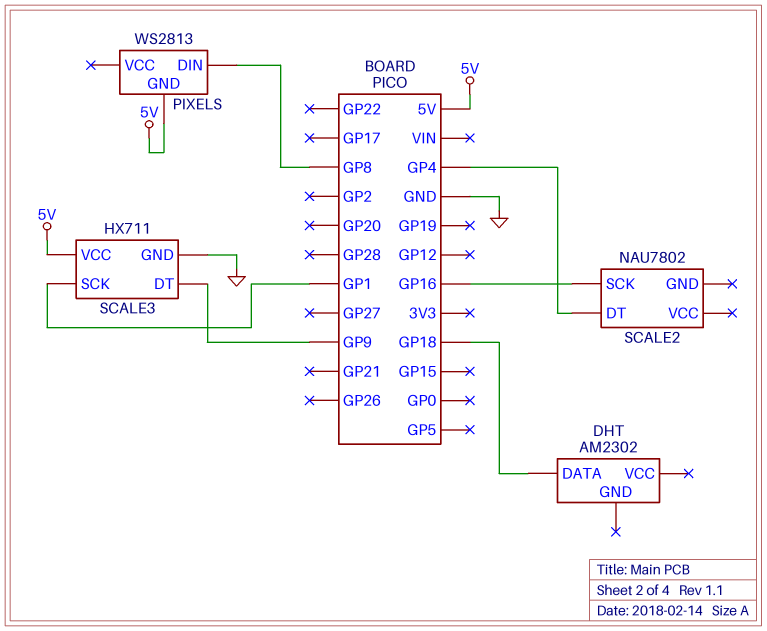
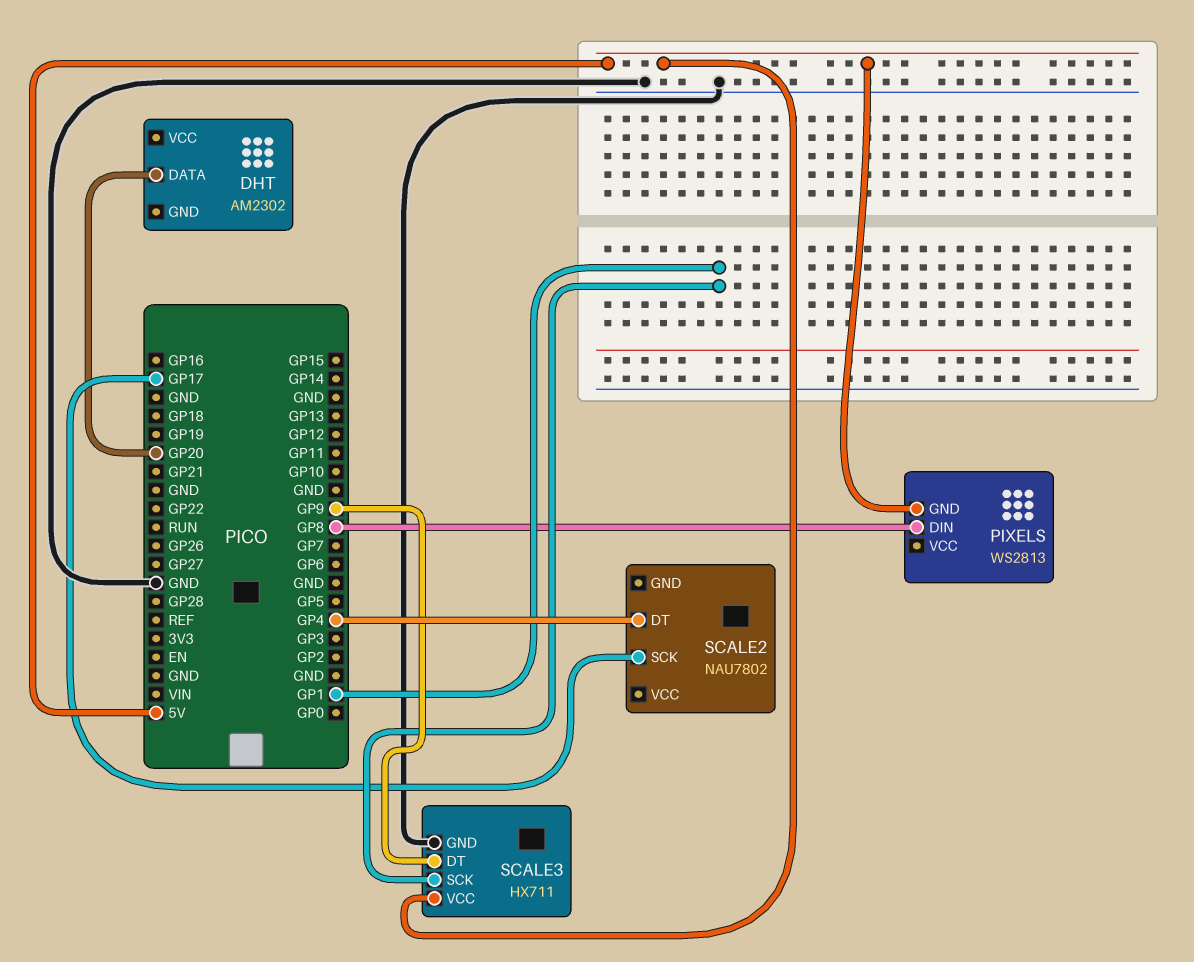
DHT pin DATA: GP18 -> GP20
SCALE2 pin SCK: GP16 -> GP17

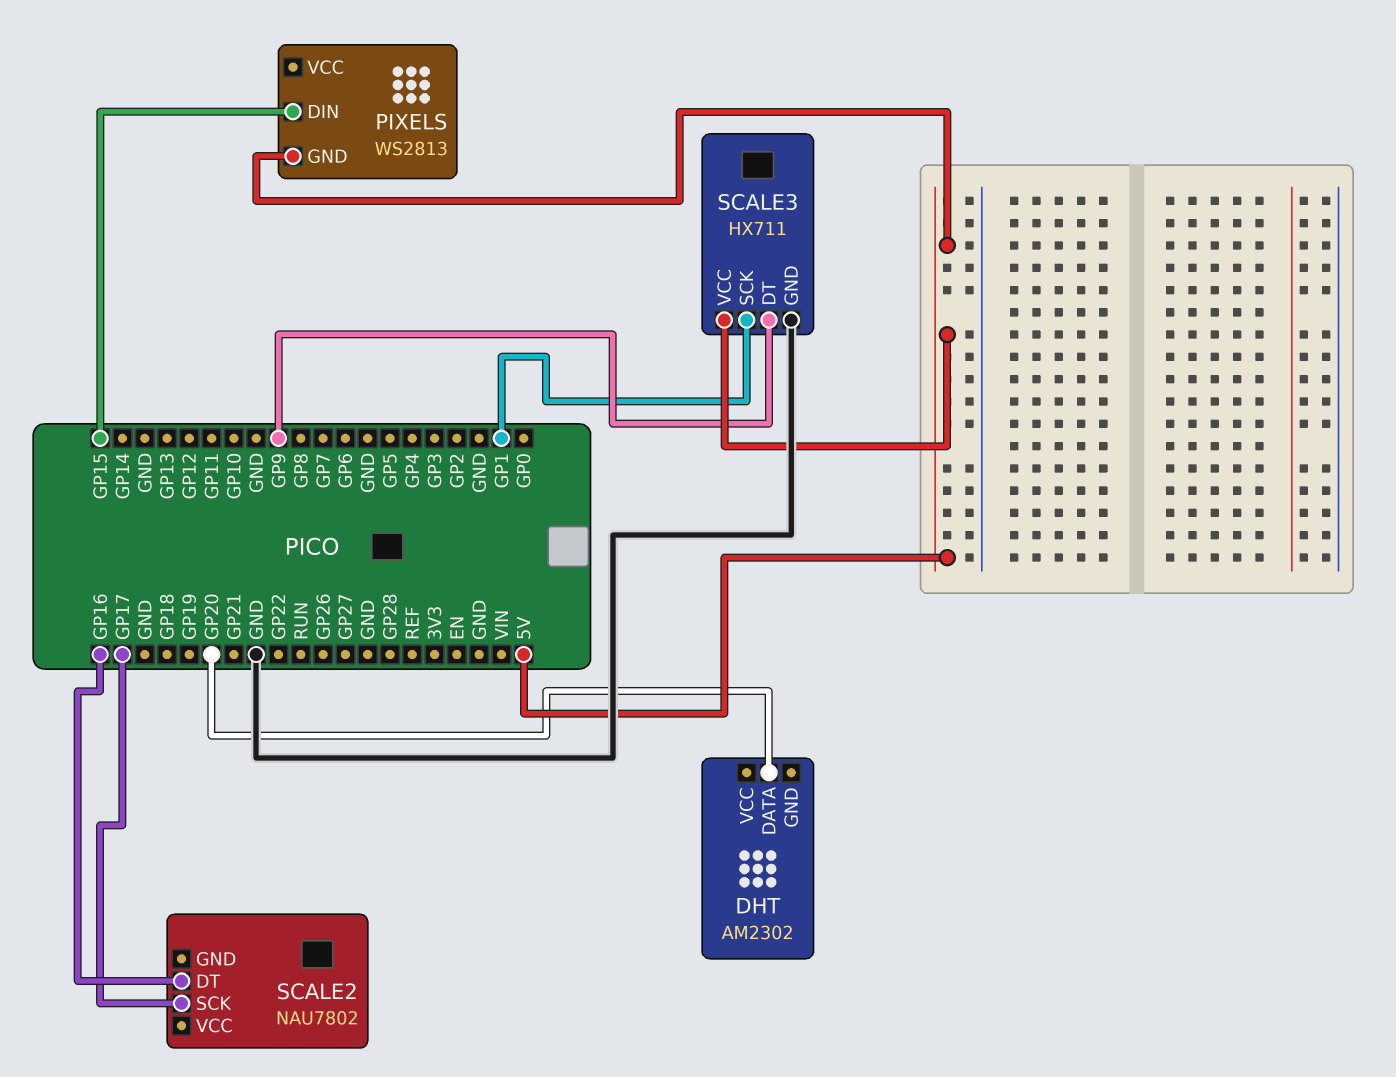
PIXELS pin DIN: GP8 -> GP15
SCALE2 pin DT: GP4 -> GP16

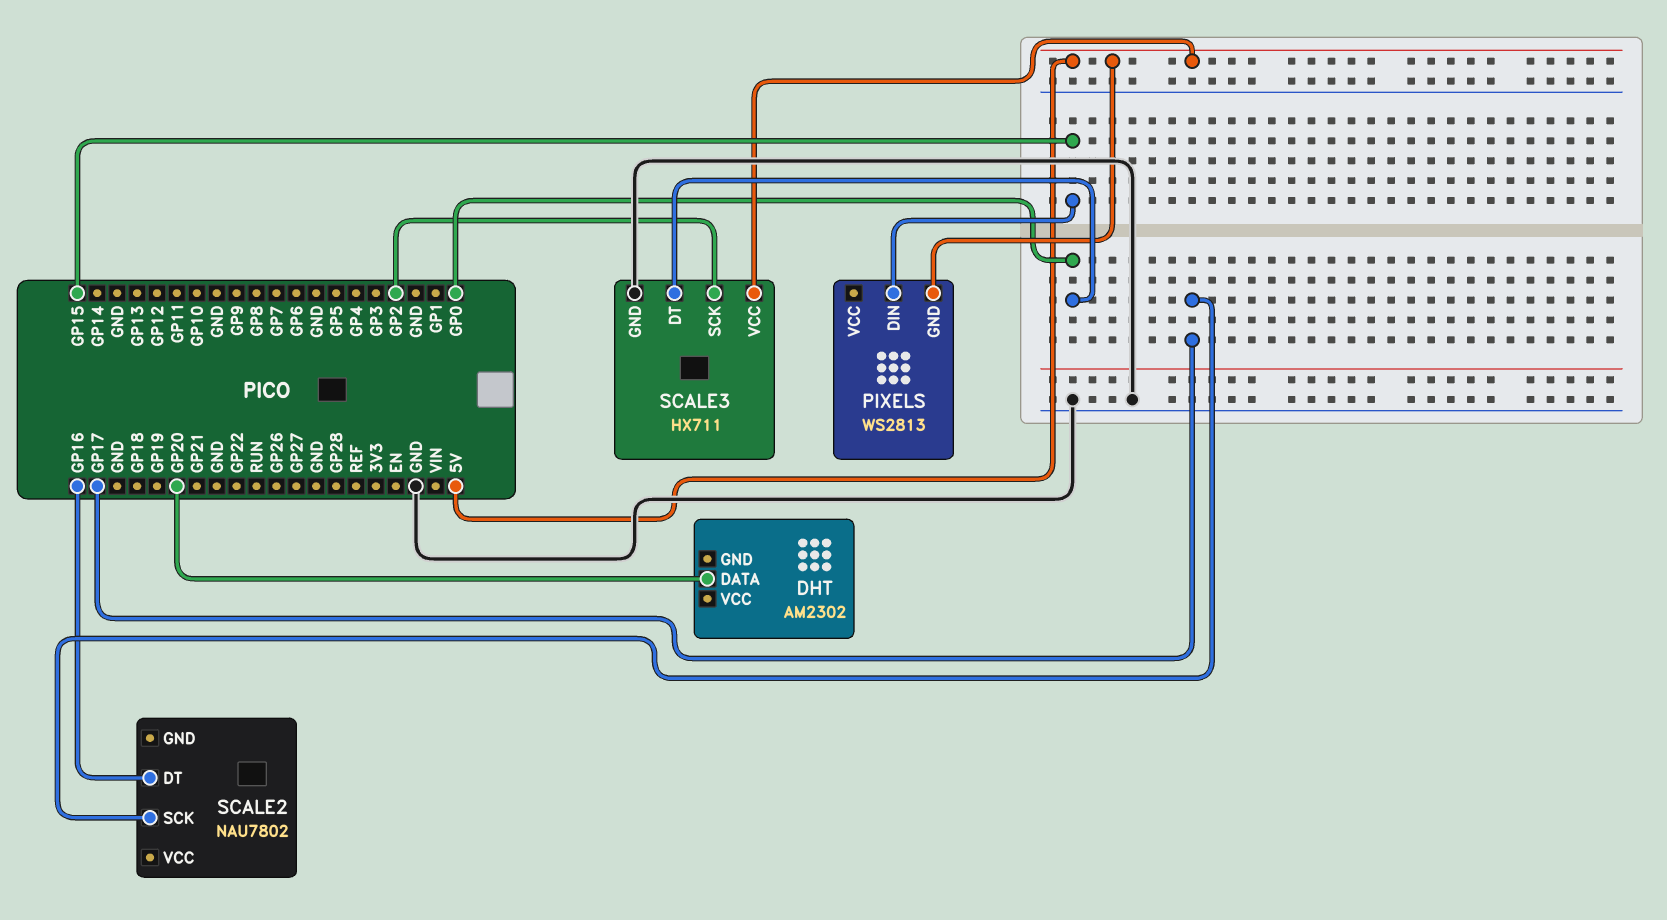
SCALE3 pin DT: GP9 -> GP0
SCALE3 pin SCK: GP1 -> GP2

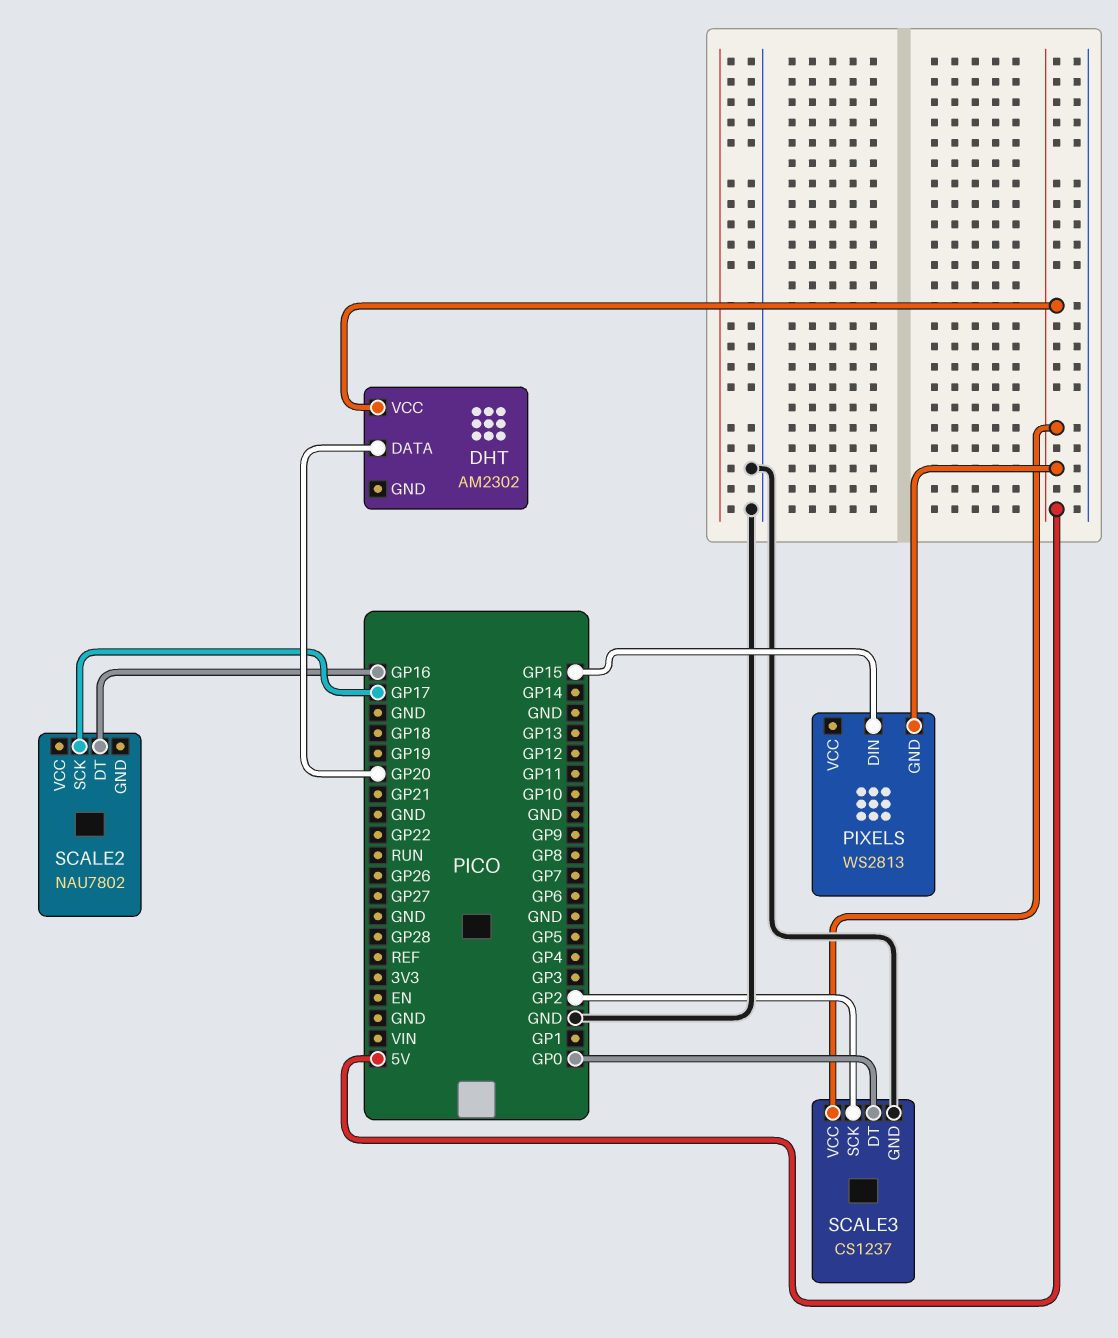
DHT pin VCC: none -> 5V
SCALE3: HX711 -> CS1237

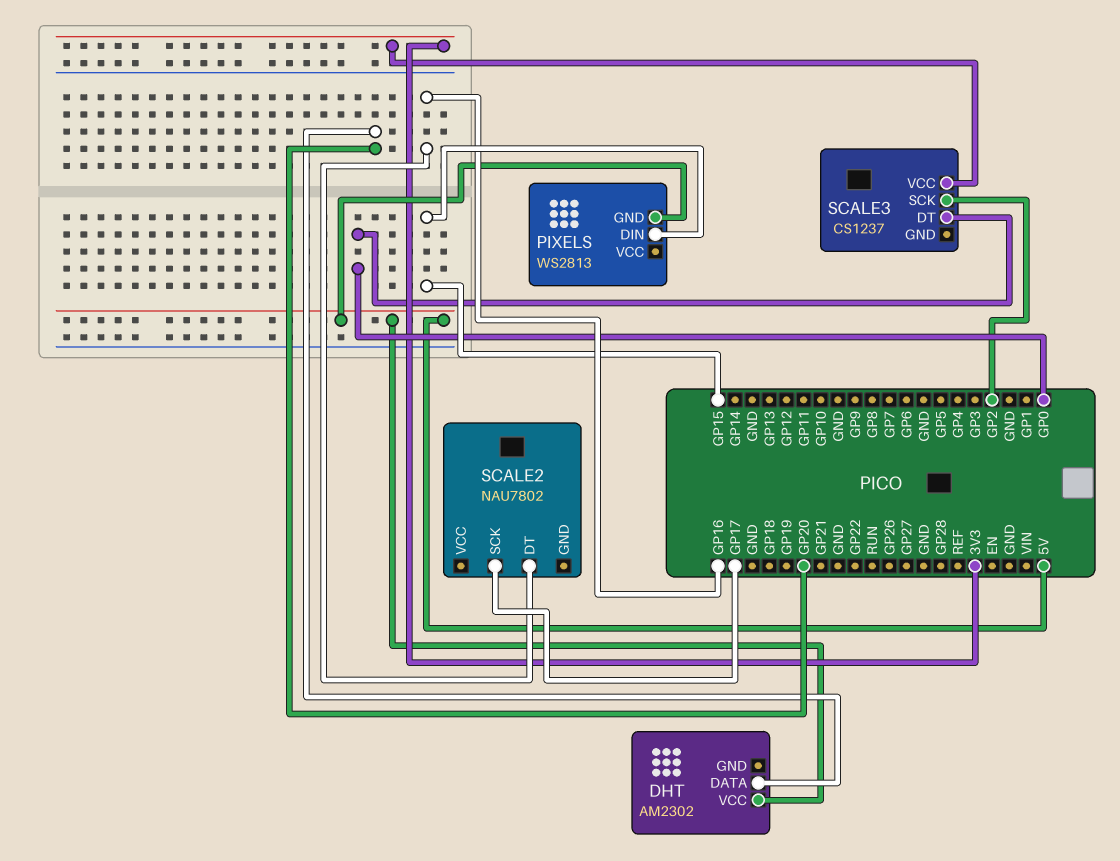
SCALE3 pin GND: GND -> none
SCALE3 pin VCC: 5V -> 3V3

